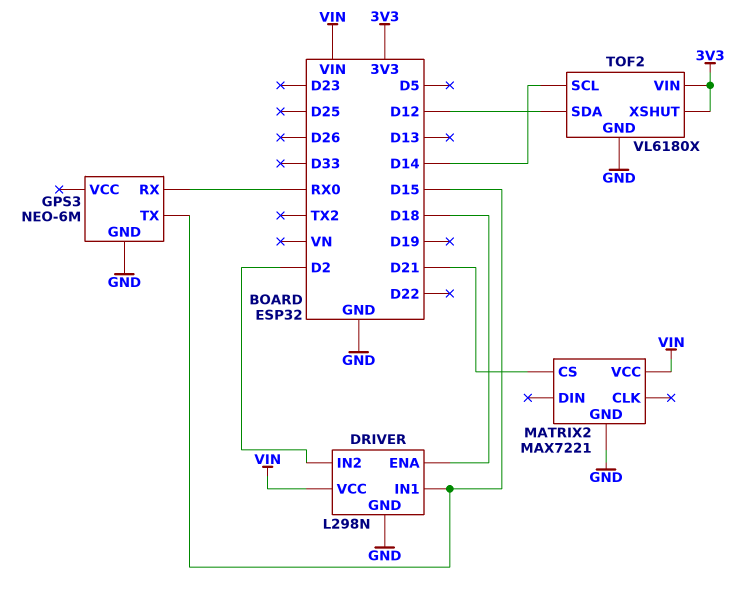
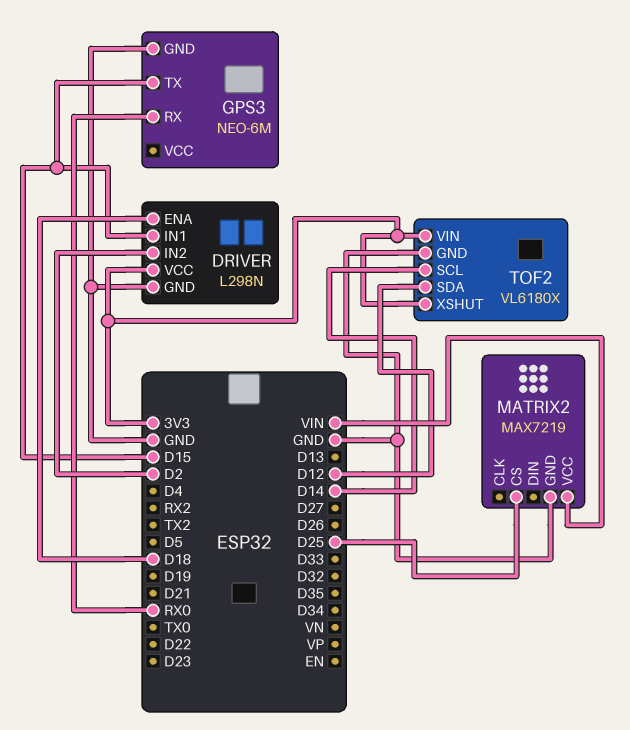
DRIVER pin VCC: VIN -> 3V3
MATRIX2: MAX7221 -> MAX7219
MATRIX2 pin CS: D21 -> D25

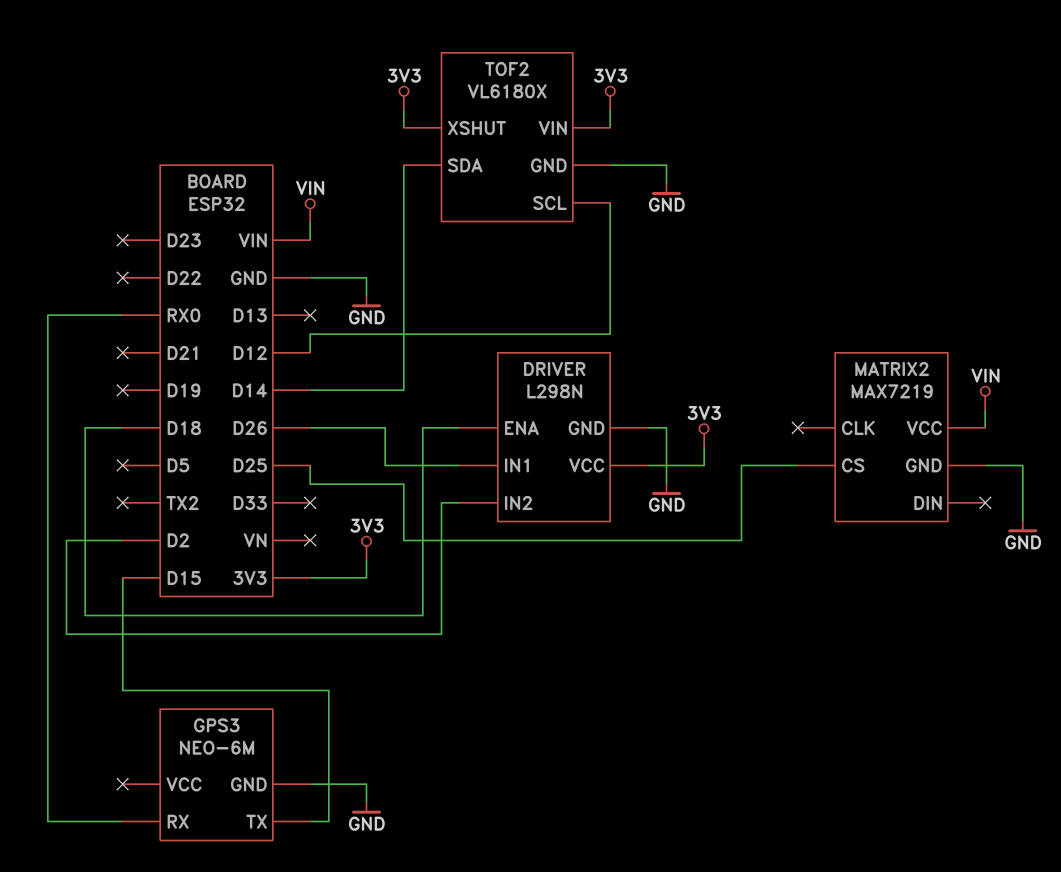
DRIVER pin IN1: D15 -> D26
TOF2 pin SCL: D14 -> D12
TOF2 pin SDA: D12 -> D14

